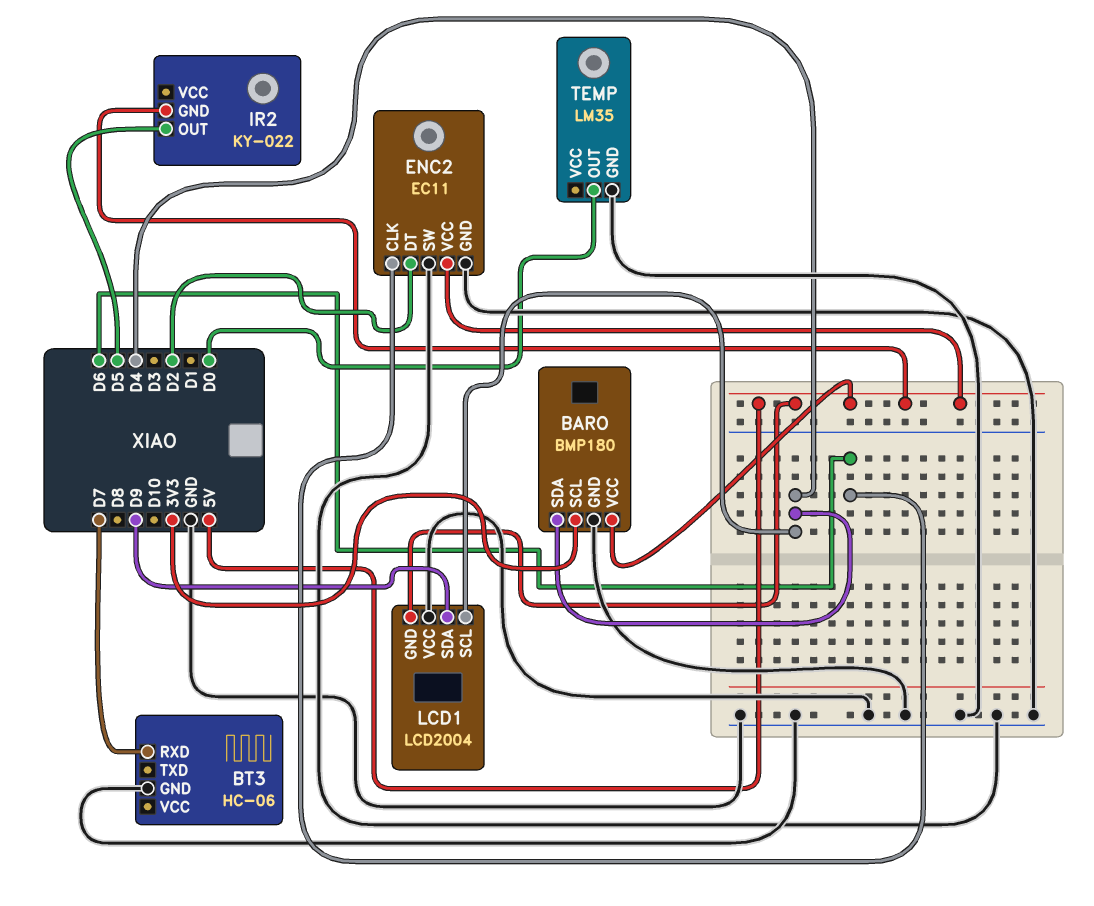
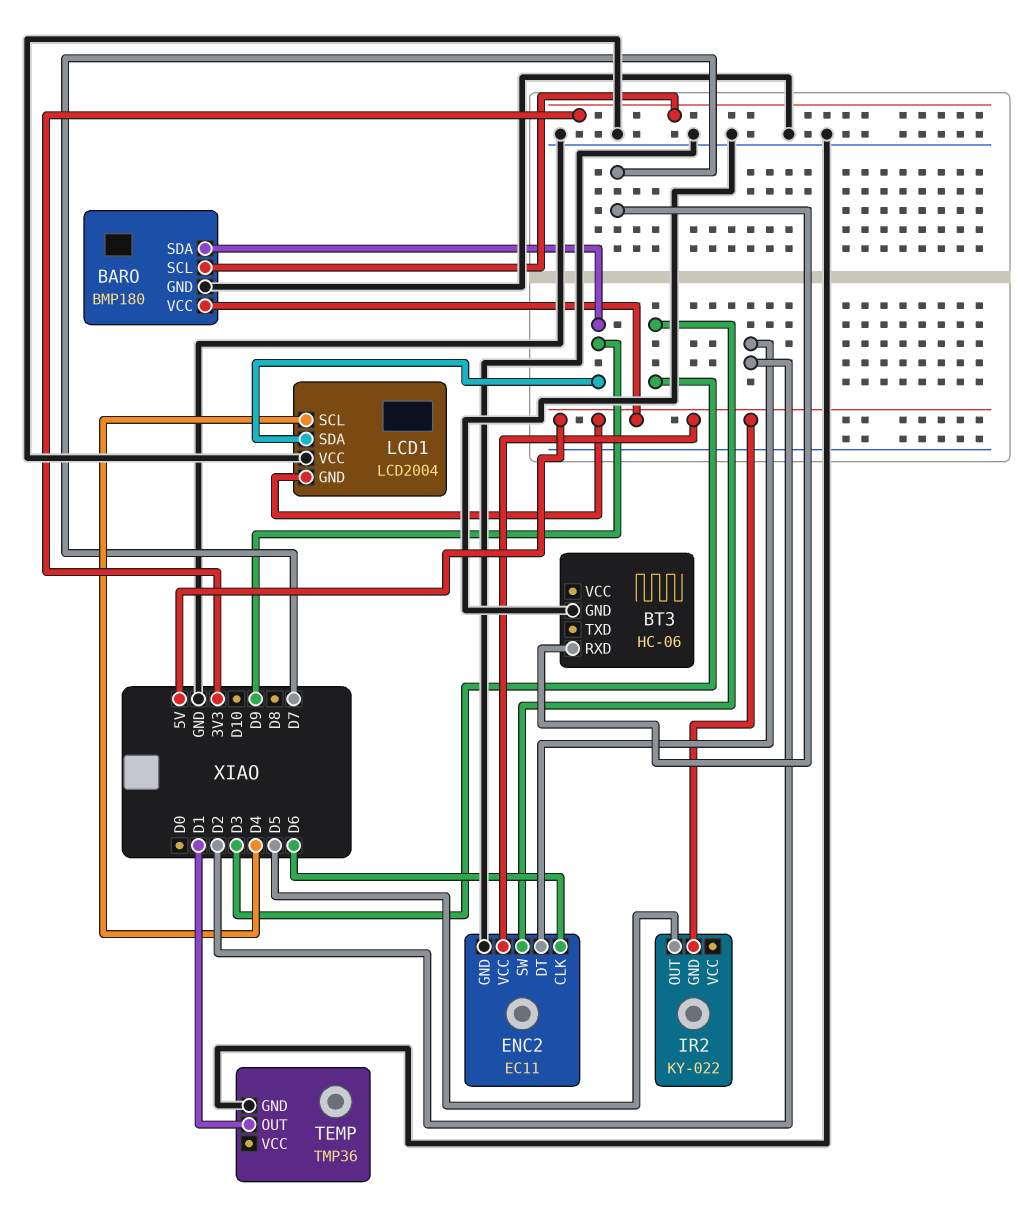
BARO pin SDA: D4 -> D9
ENC2 pin SW: GND -> D3
TEMP: LM35 -> TMP36
TEMP pin OUT: D0 -> D1

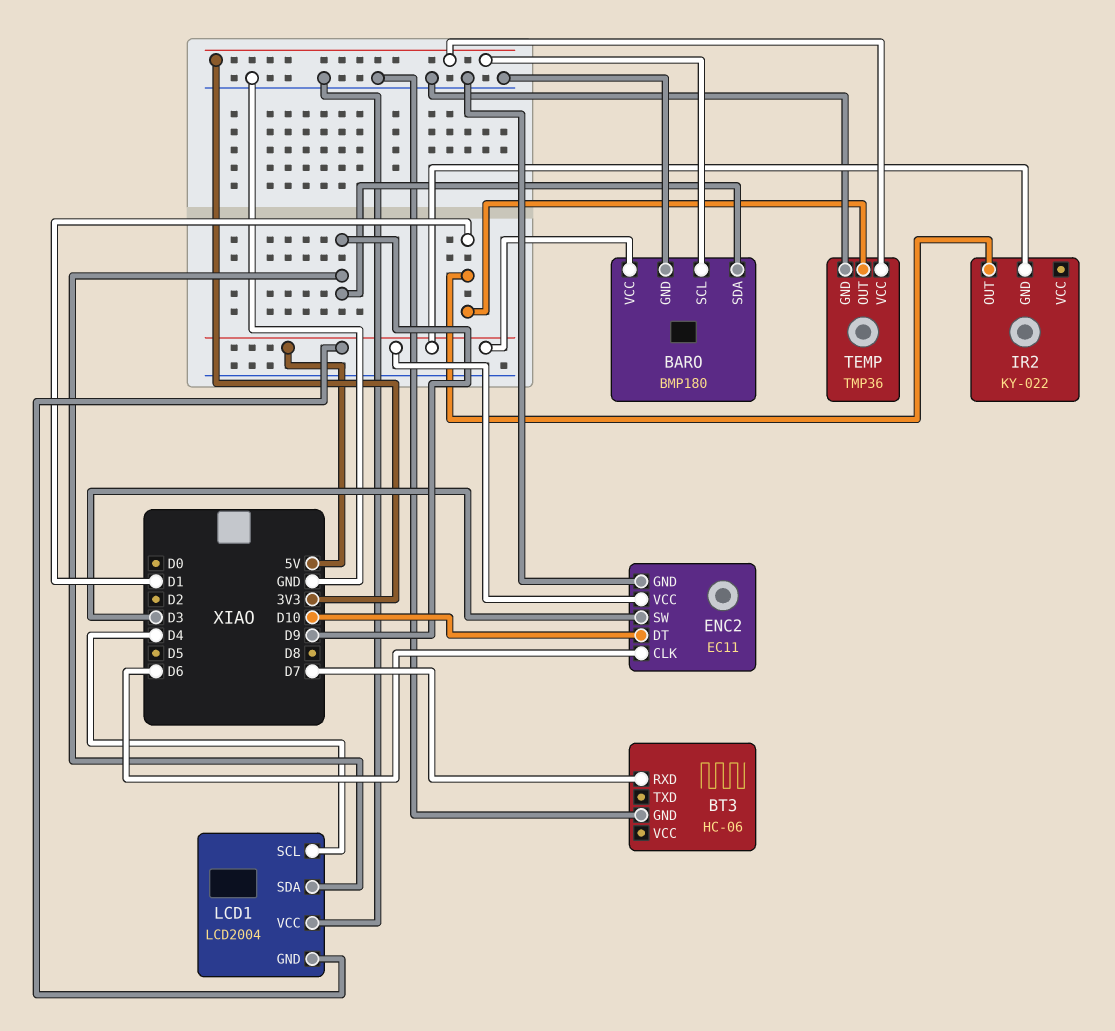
ENC2 pin DT: D2 -> D10
IR2 pin OUT: D5 -> D1
TEMP pin VCC: none -> 3V3

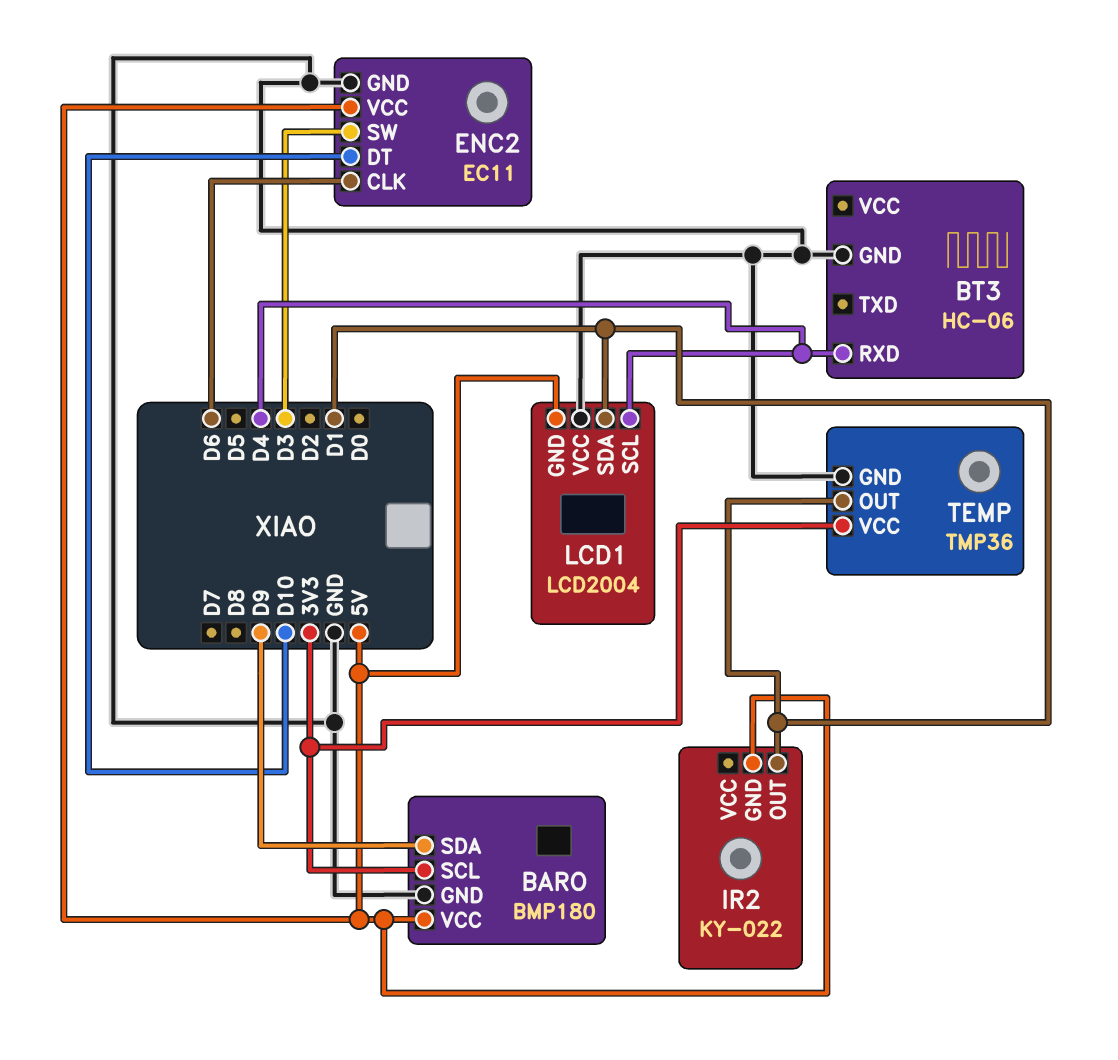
BT3 pin RXD: D7 -> D4
LCD1 pin SDA: D9 -> D1

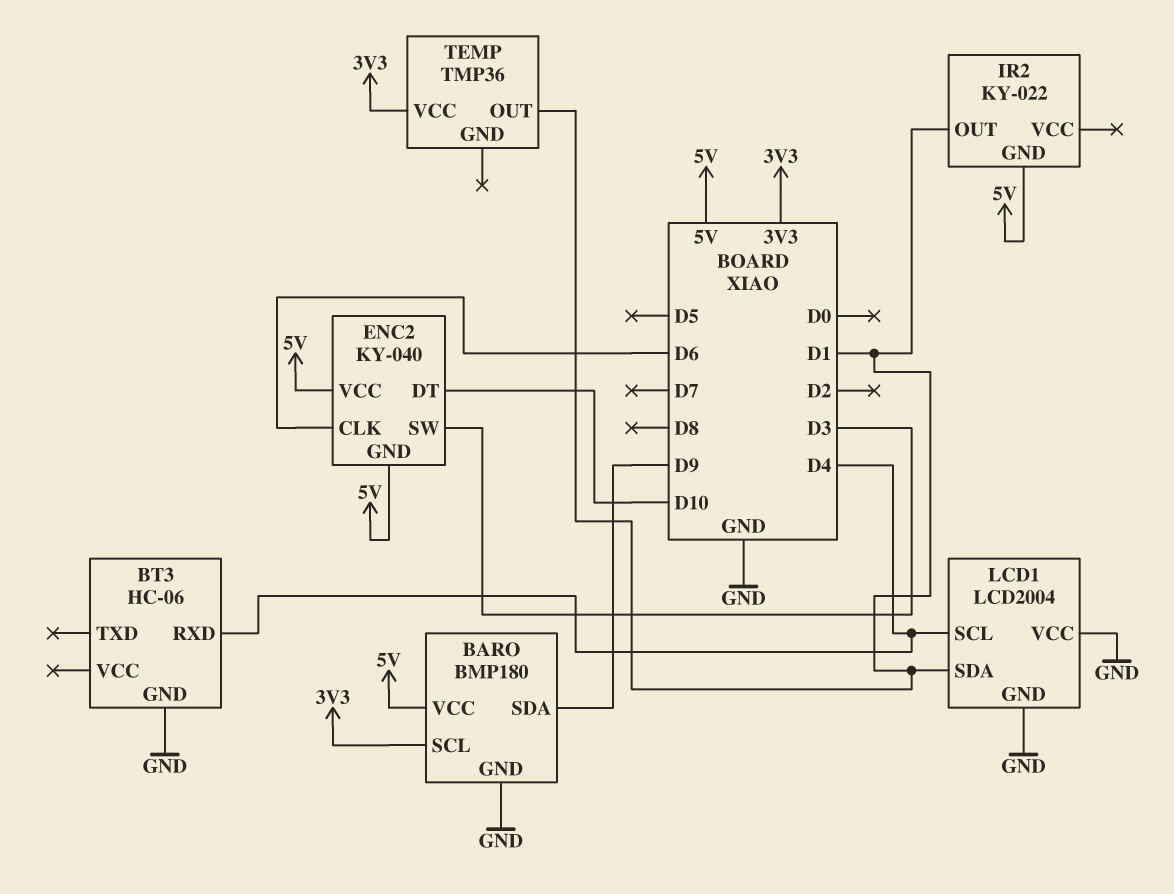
ENC2: EC11 -> KY-040
ENC2 pin GND: GND -> 5V
LCD1 pin GND: 5V -> GND
TEMP pin GND: GND -> none

